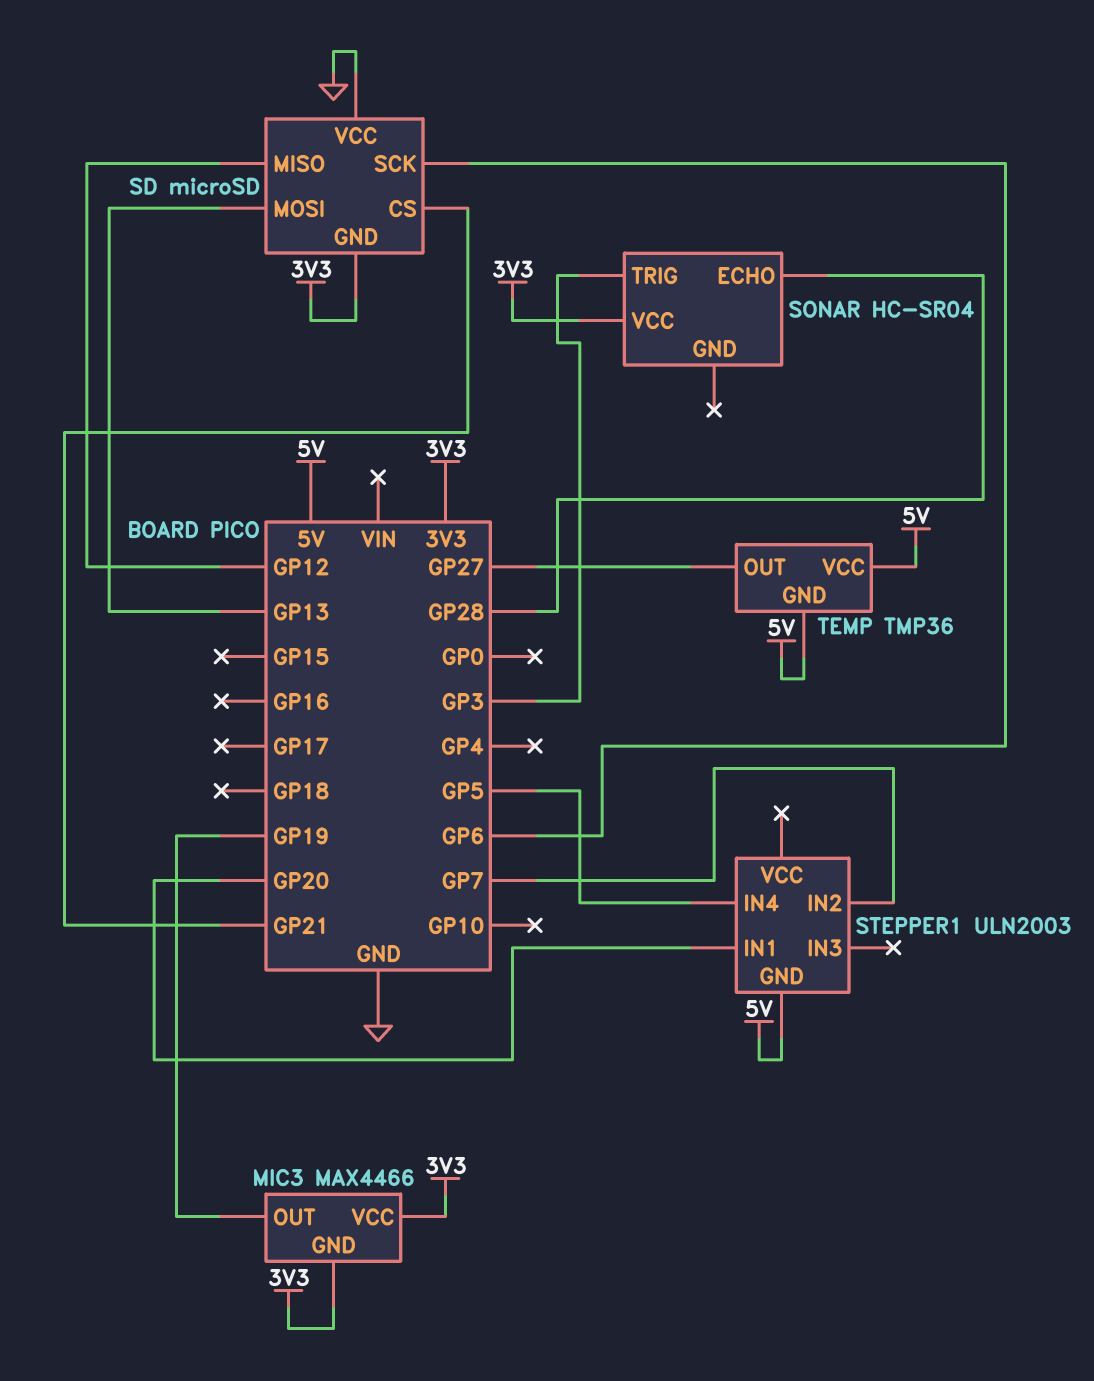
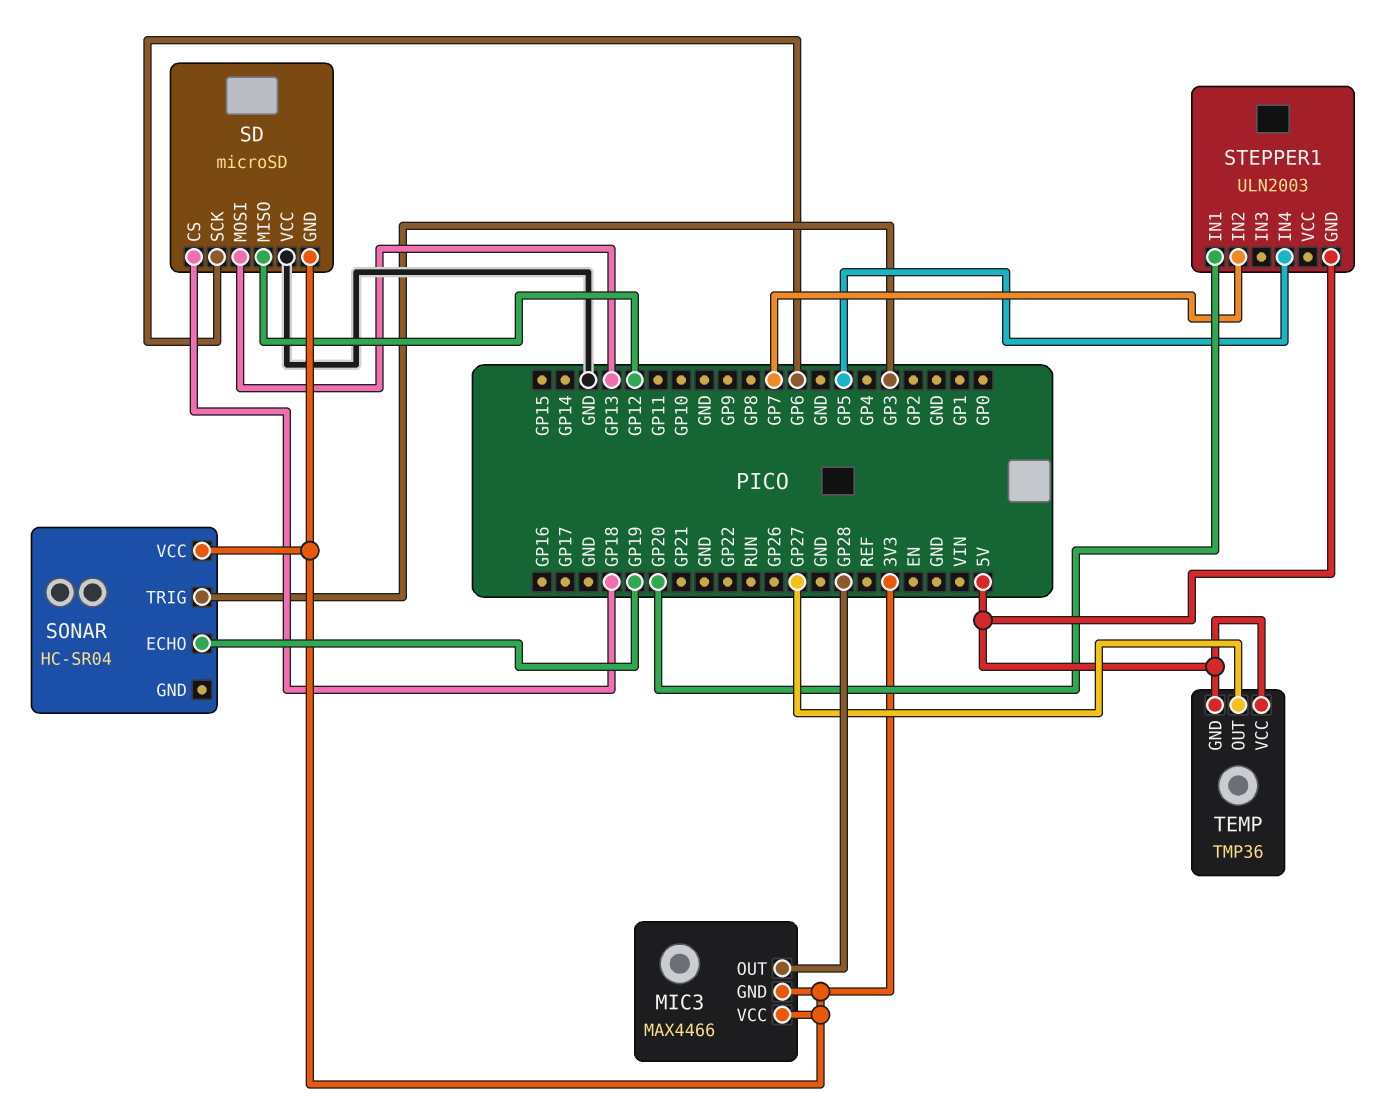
MIC3 pin OUT: GP19 -> GP28
SD pin CS: GP21 -> GP18
SONAR pin ECHO: GP28 -> GP19

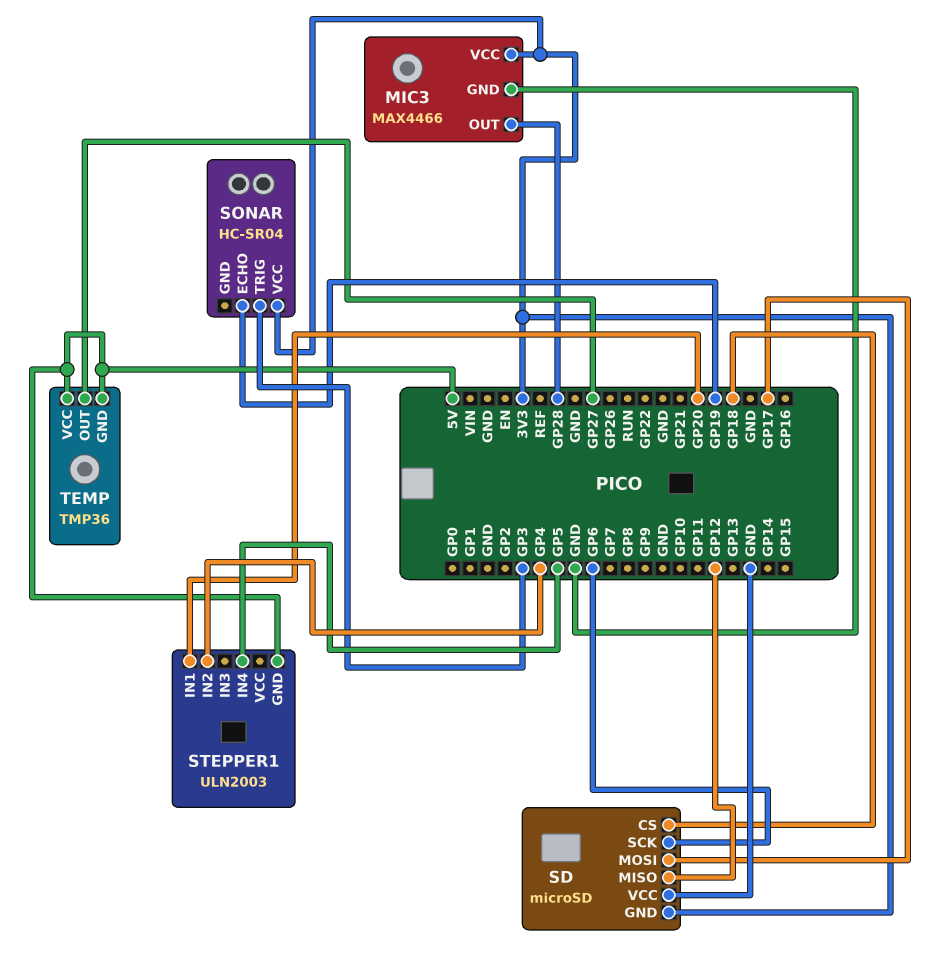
MIC3 pin GND: 3V3 -> GND
SD pin MOSI: GP13 -> GP17
STEPPER1 pin IN2: GP7 -> GP4

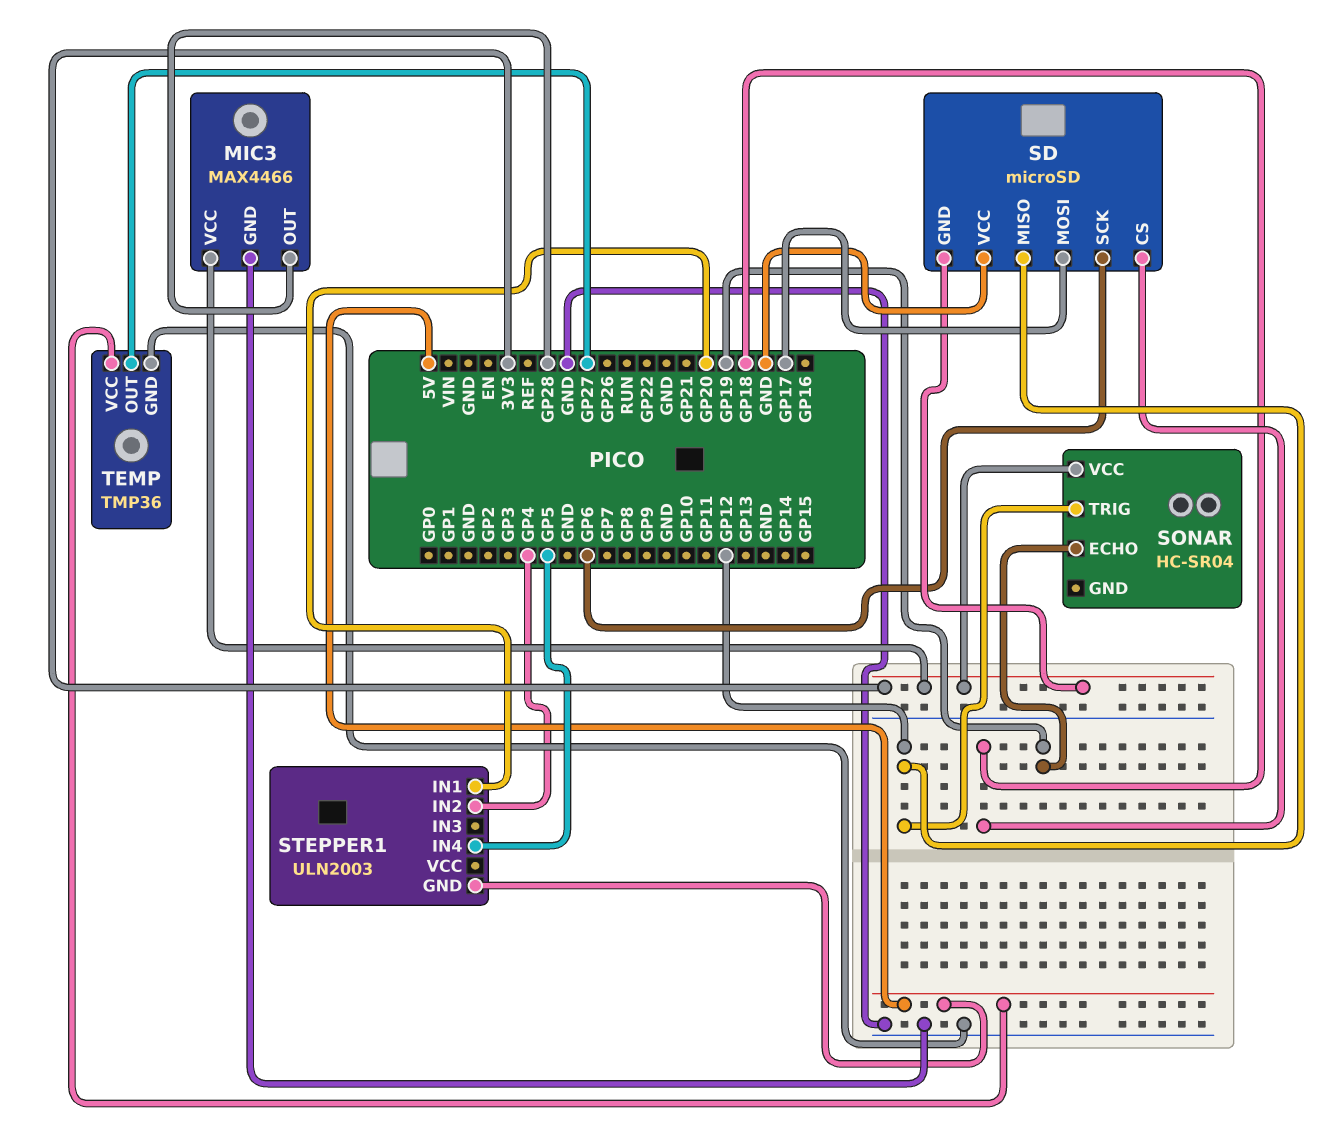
SONAR pin TRIG: GP3 -> GP12
TEMP pin GND: 5V -> GND

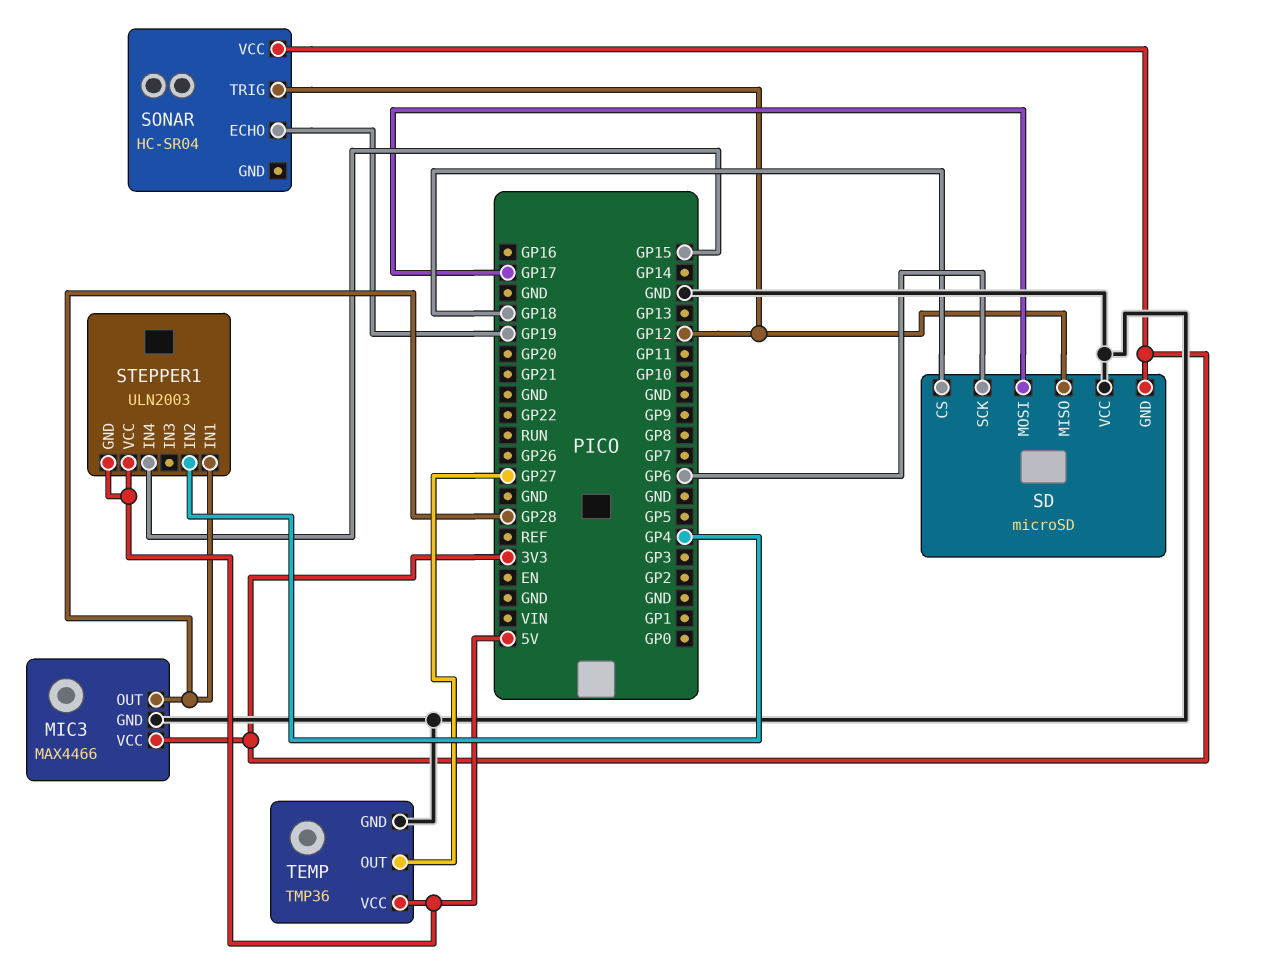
STEPPER1 pin IN1: GP20 -> GP28
STEPPER1 pin IN4: GP5 -> GP15
STEPPER1 pin VCC: none -> 5V

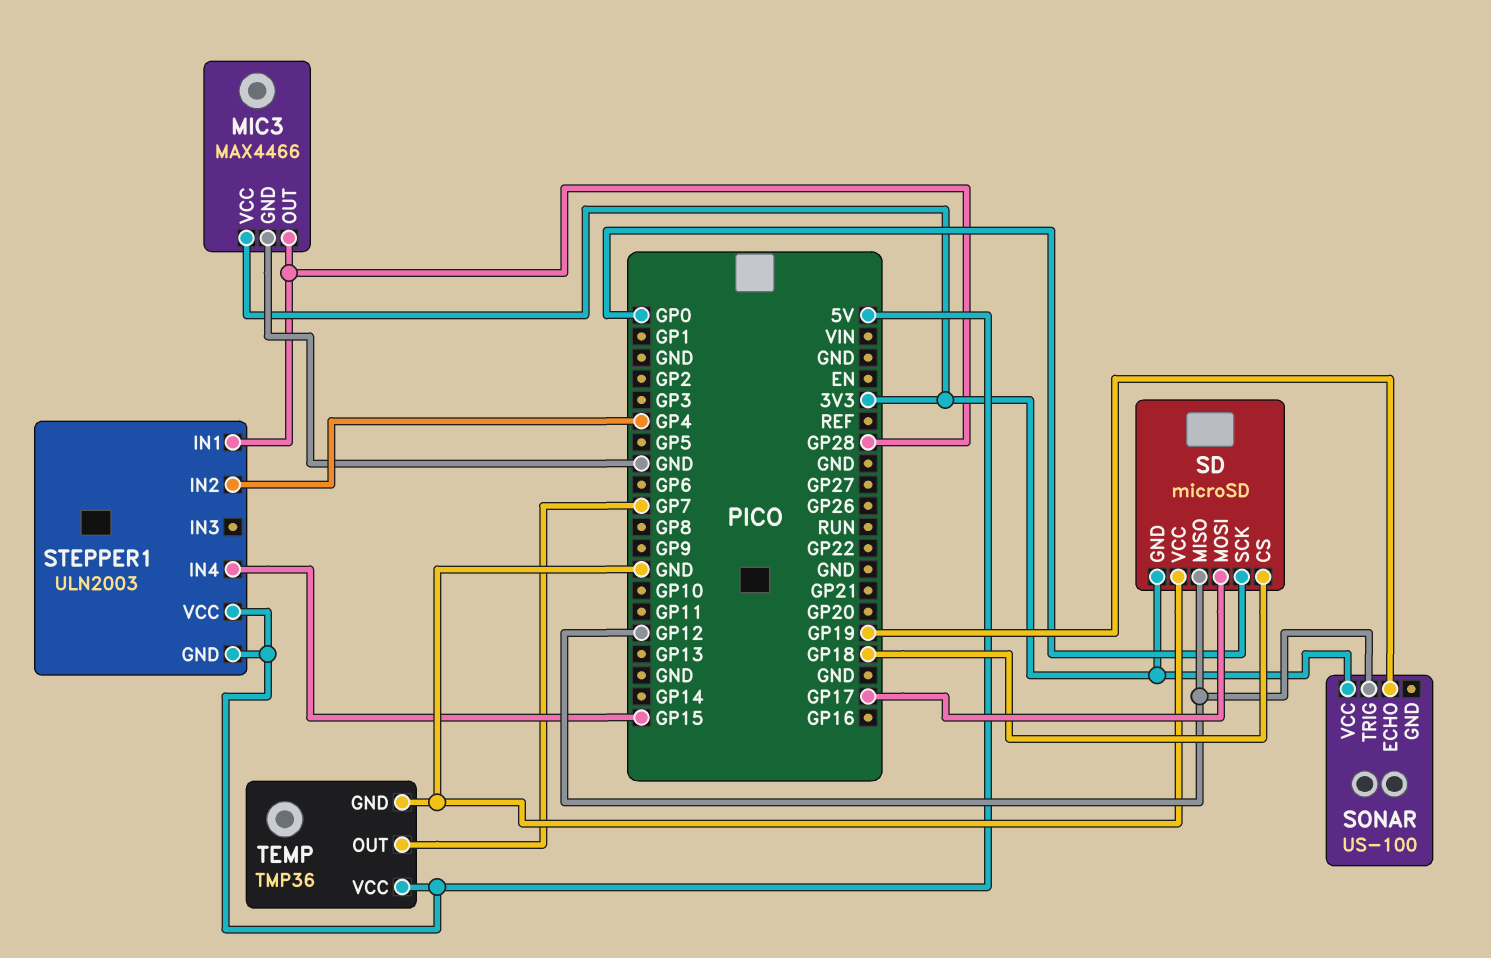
SD pin SCK: GP6 -> GP0
SONAR: HC-SR04 -> US-100
TEMP pin OUT: GP27 -> GP7

